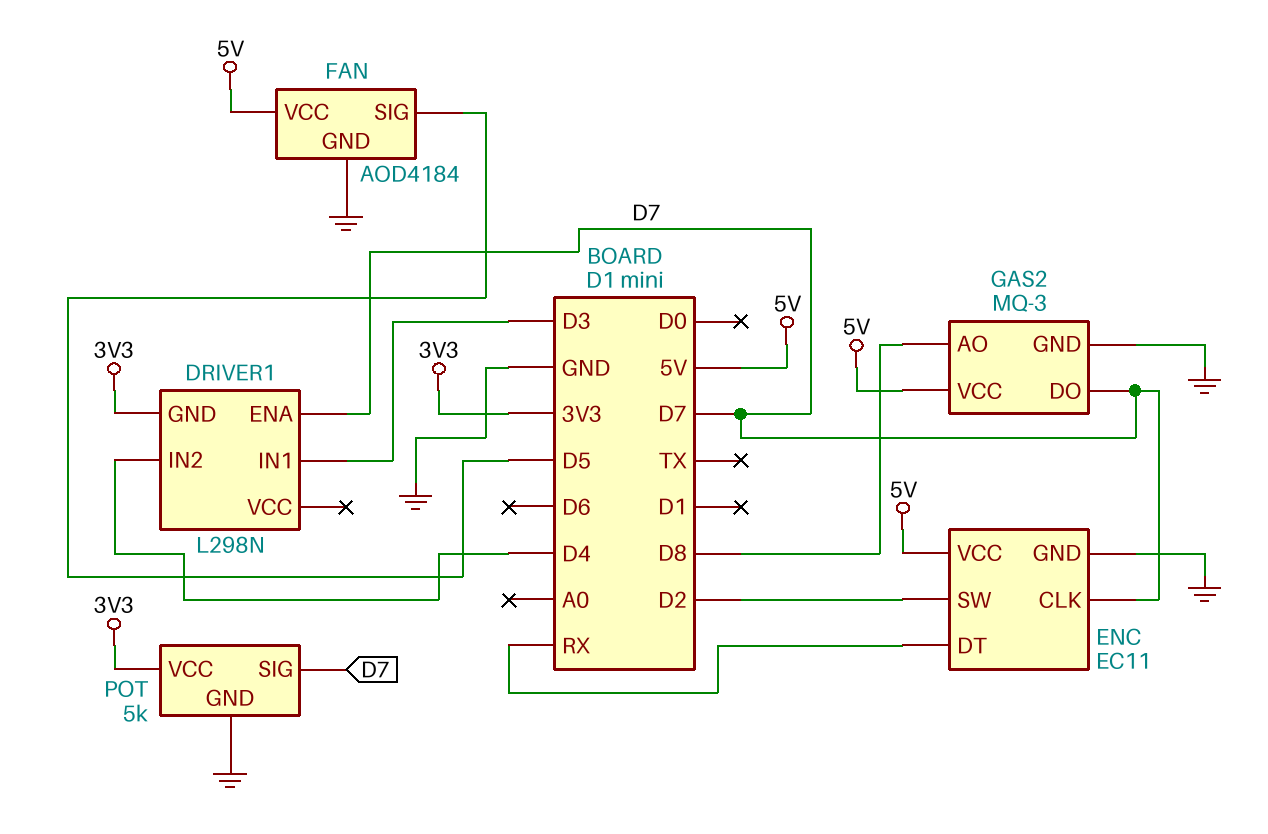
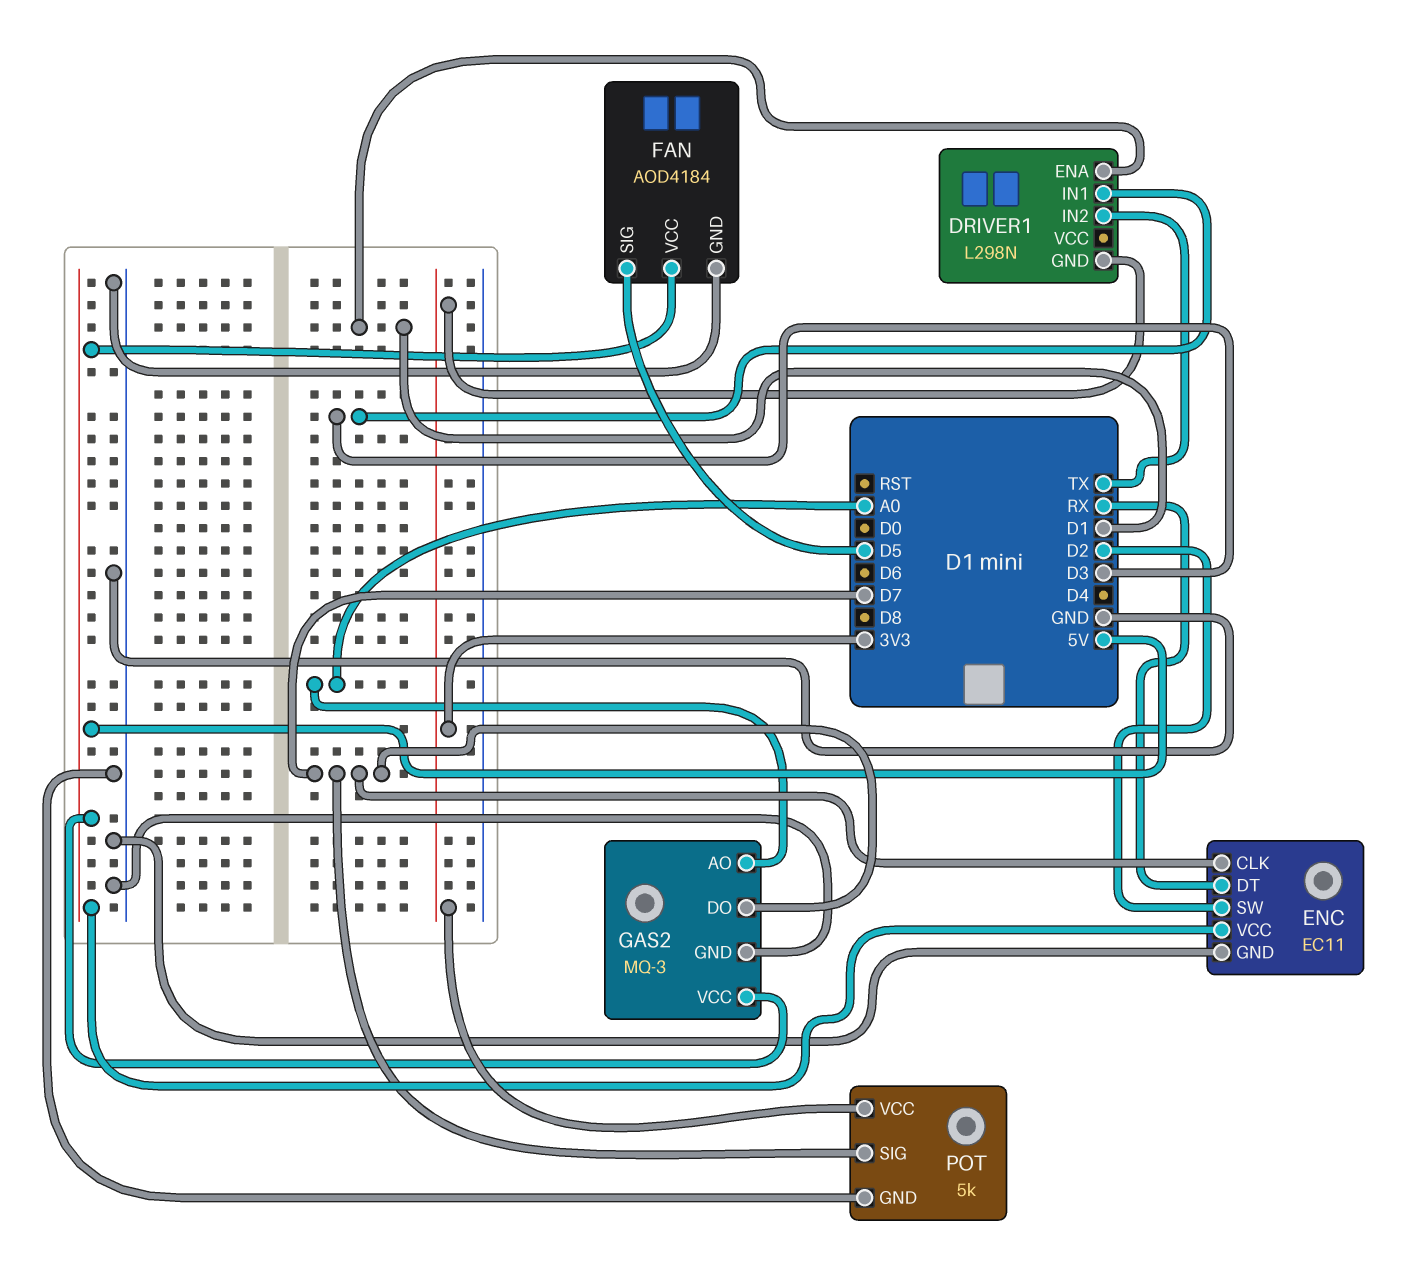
DRIVER1 pin ENA: D7 -> D1
DRIVER1 pin IN2: D4 -> TX
GAS2 pin AO: D8 -> A0

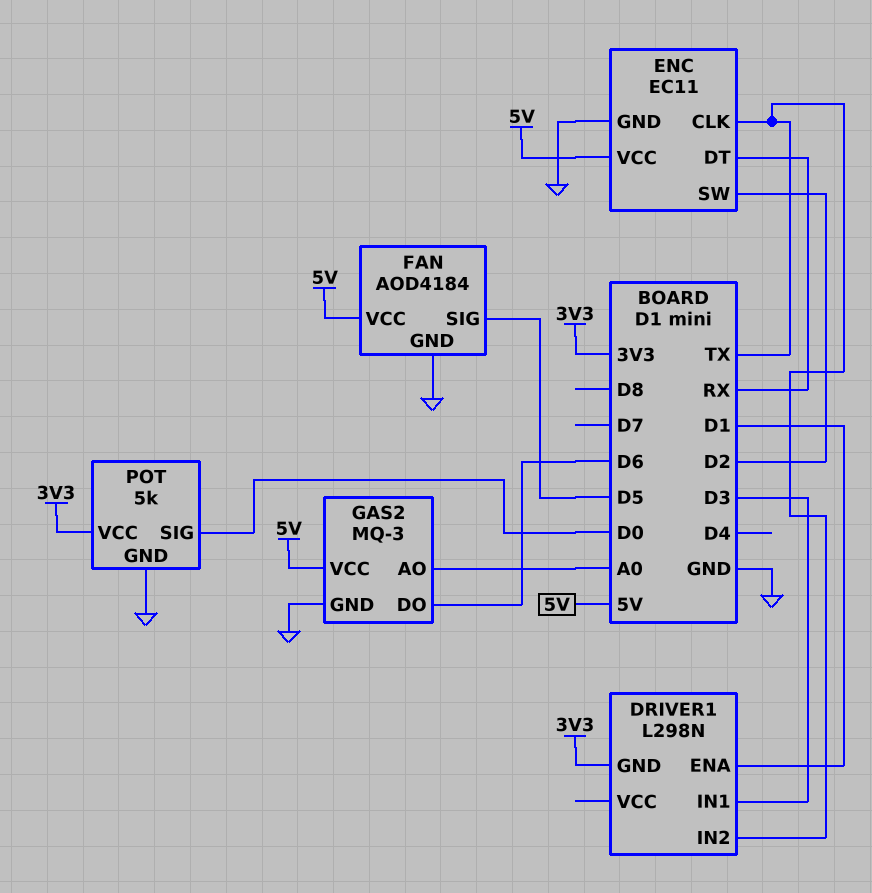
ENC pin CLK: D7 -> TX
GAS2 pin DO: D7 -> D6
POT pin SIG: D7 -> D0

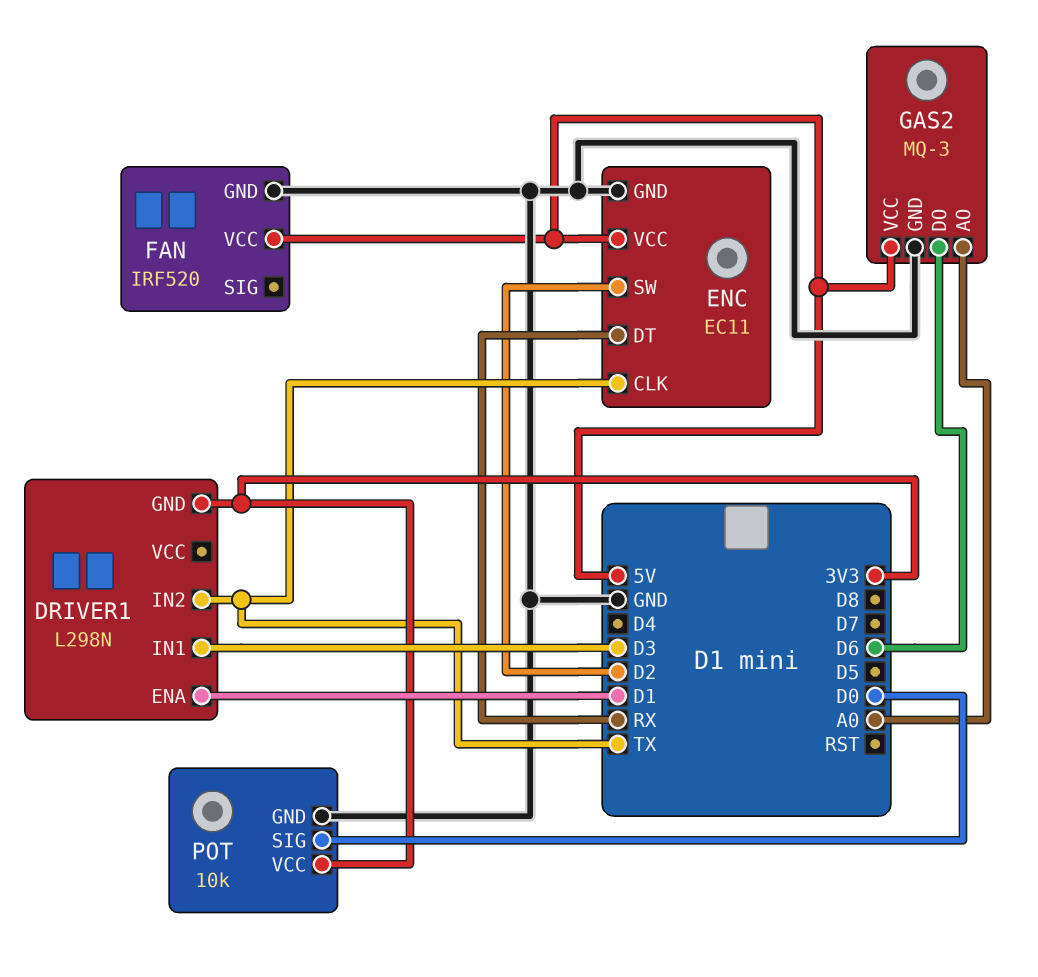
FAN: AOD4184 -> IRF520
FAN pin SIG: D5 -> none
POT: 5k -> 10k

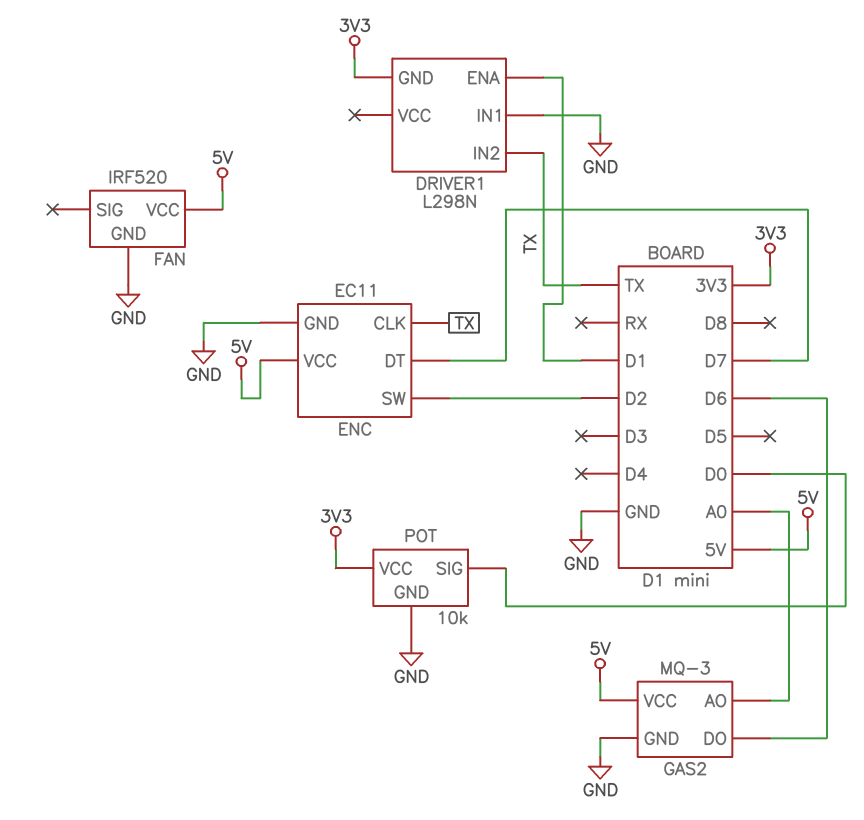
DRIVER1 pin IN1: D3 -> GND
ENC pin DT: RX -> D7

